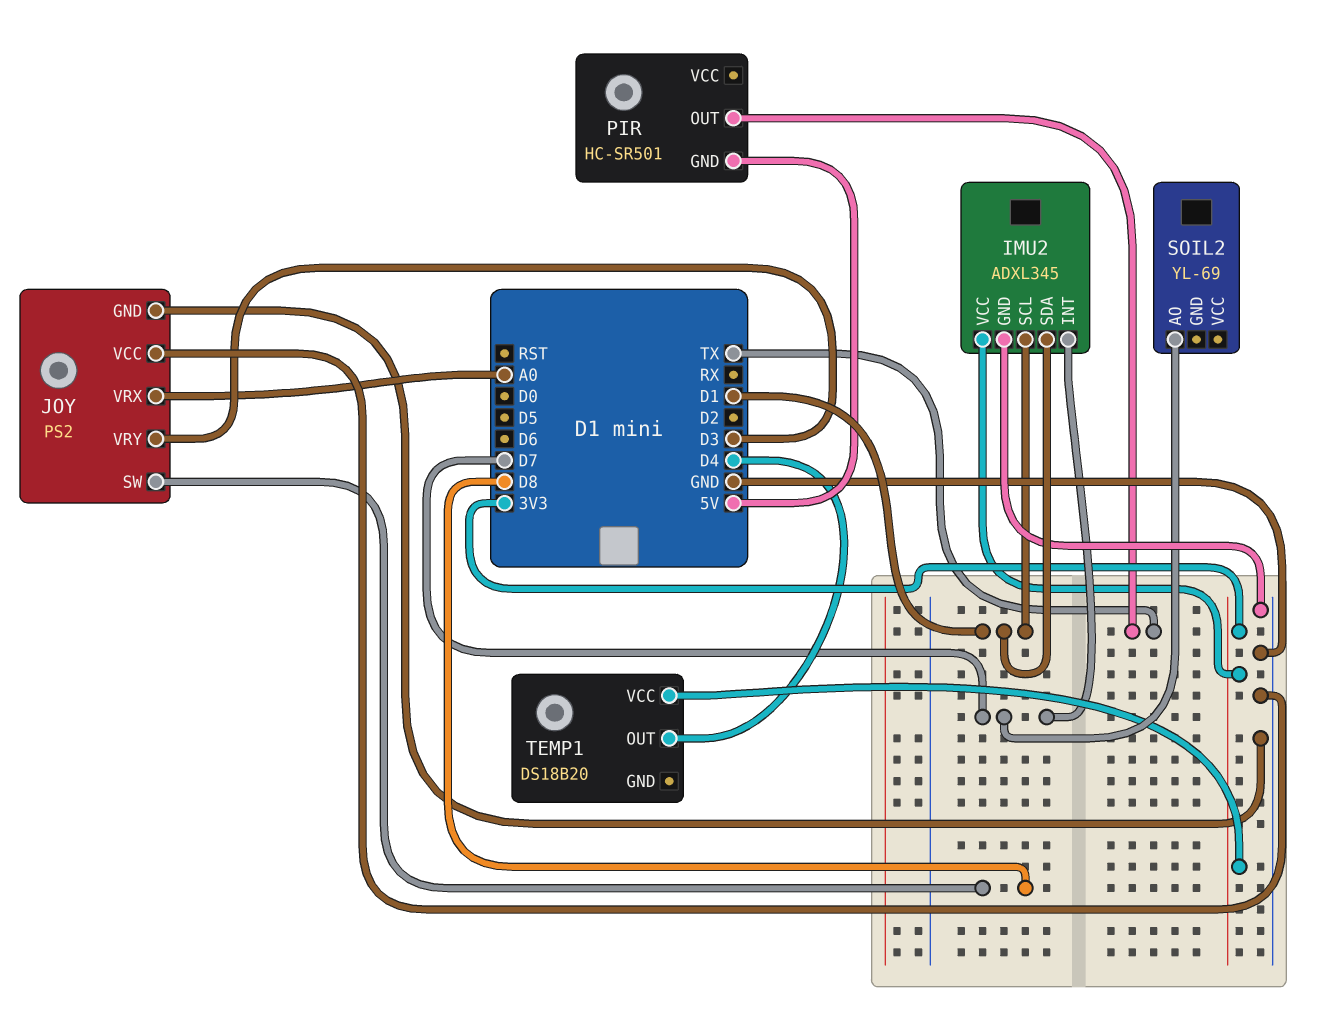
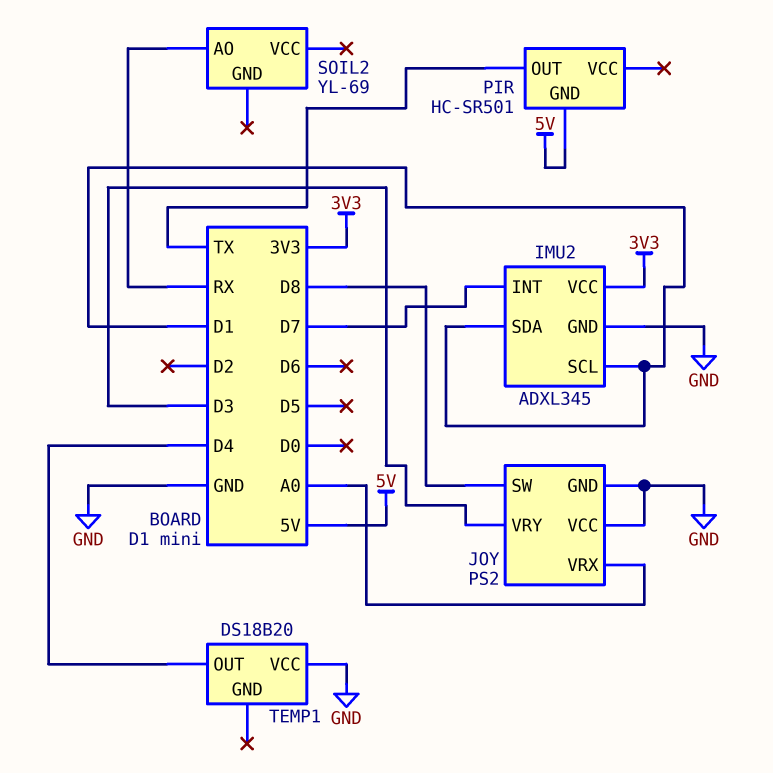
SOIL2 pin AO: D7 -> RX
TEMP1 pin VCC: 3V3 -> GND

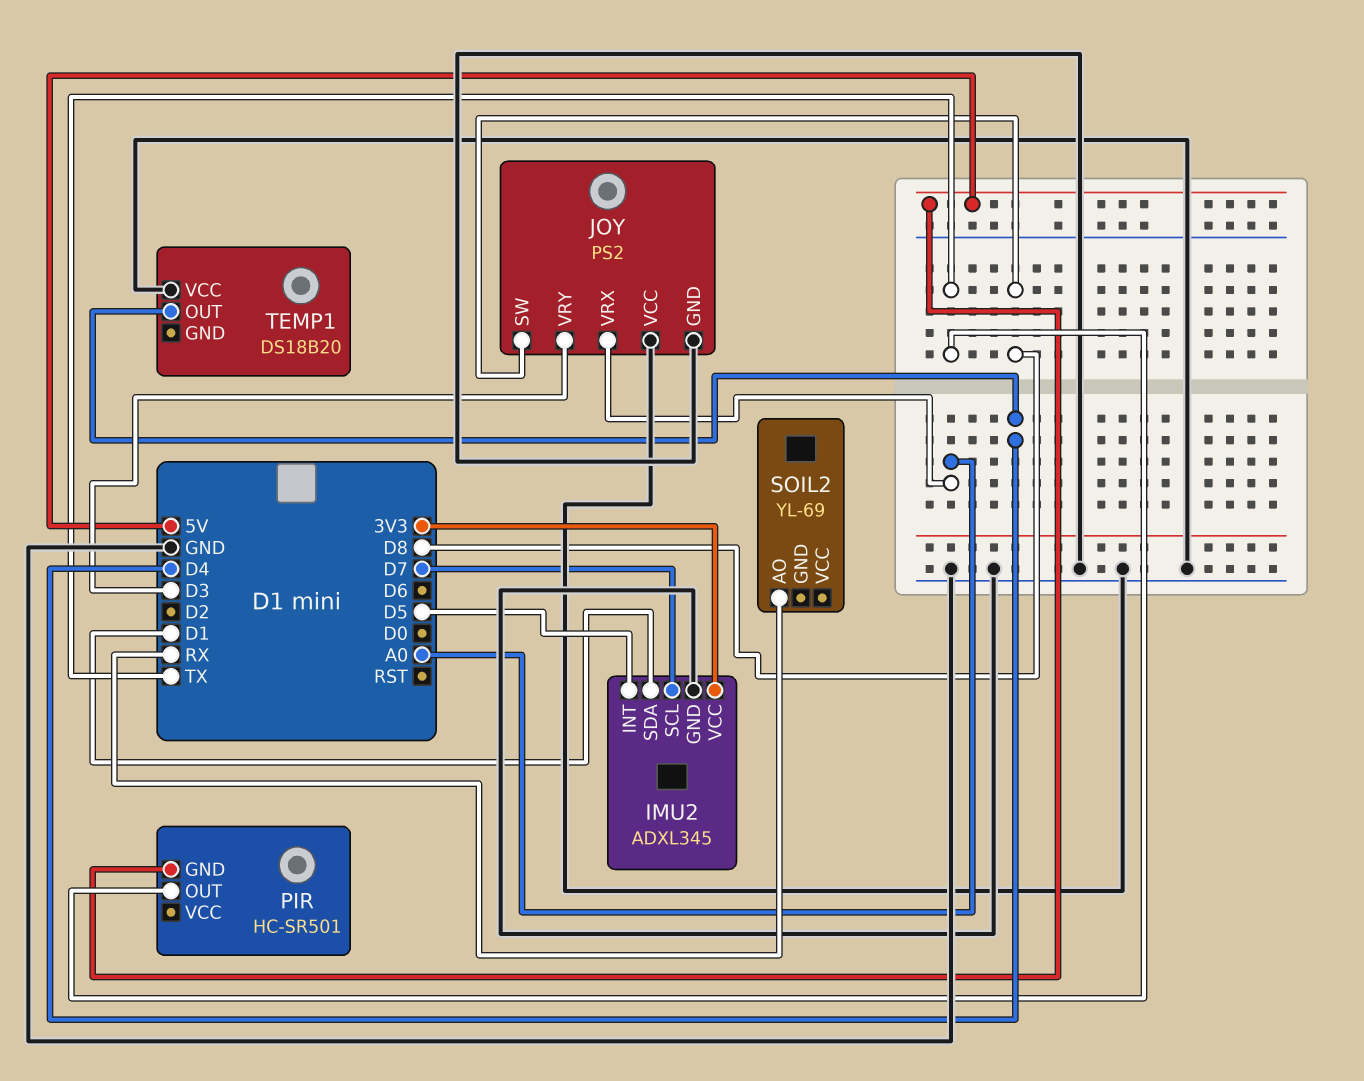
IMU2 pin INT: D7 -> D5
IMU2 pin SCL: D1 -> D7

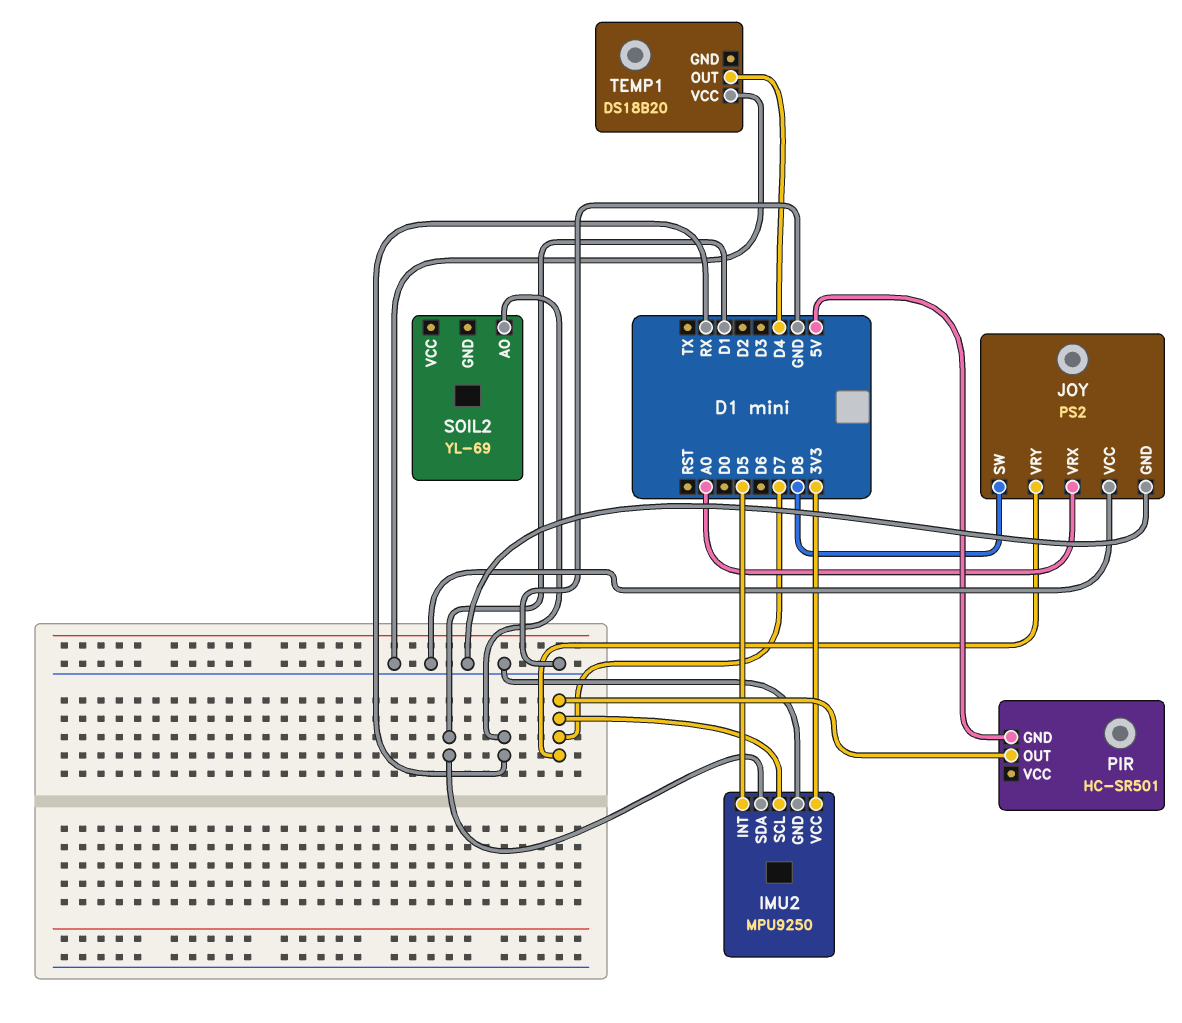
IMU2: ADXL345 -> MPU9250
JOY pin VRY: D3 -> D7
PIR pin OUT: TX -> D7

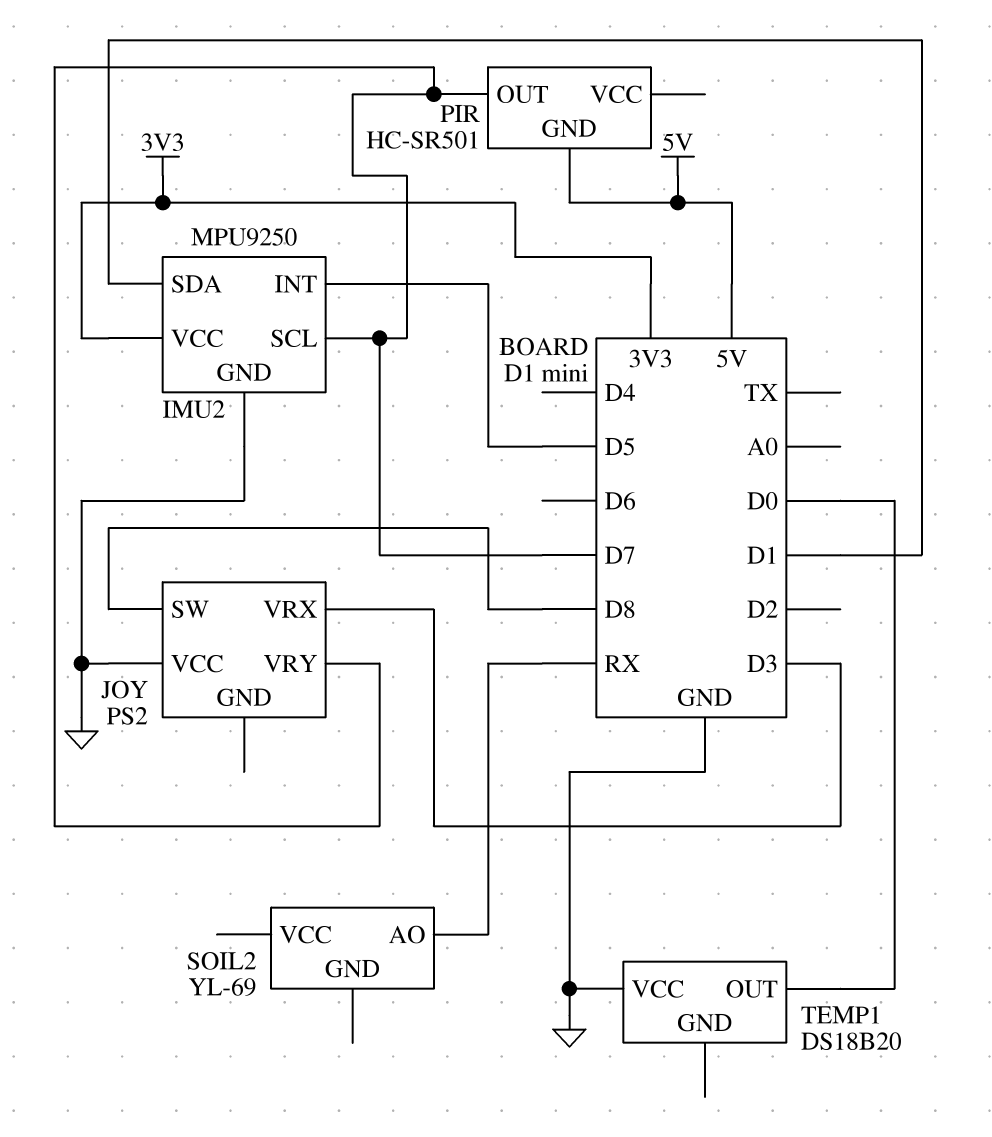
JOY pin GND: GND -> none
JOY pin VRX: A0 -> D3
TEMP1 pin OUT: D4 -> D0

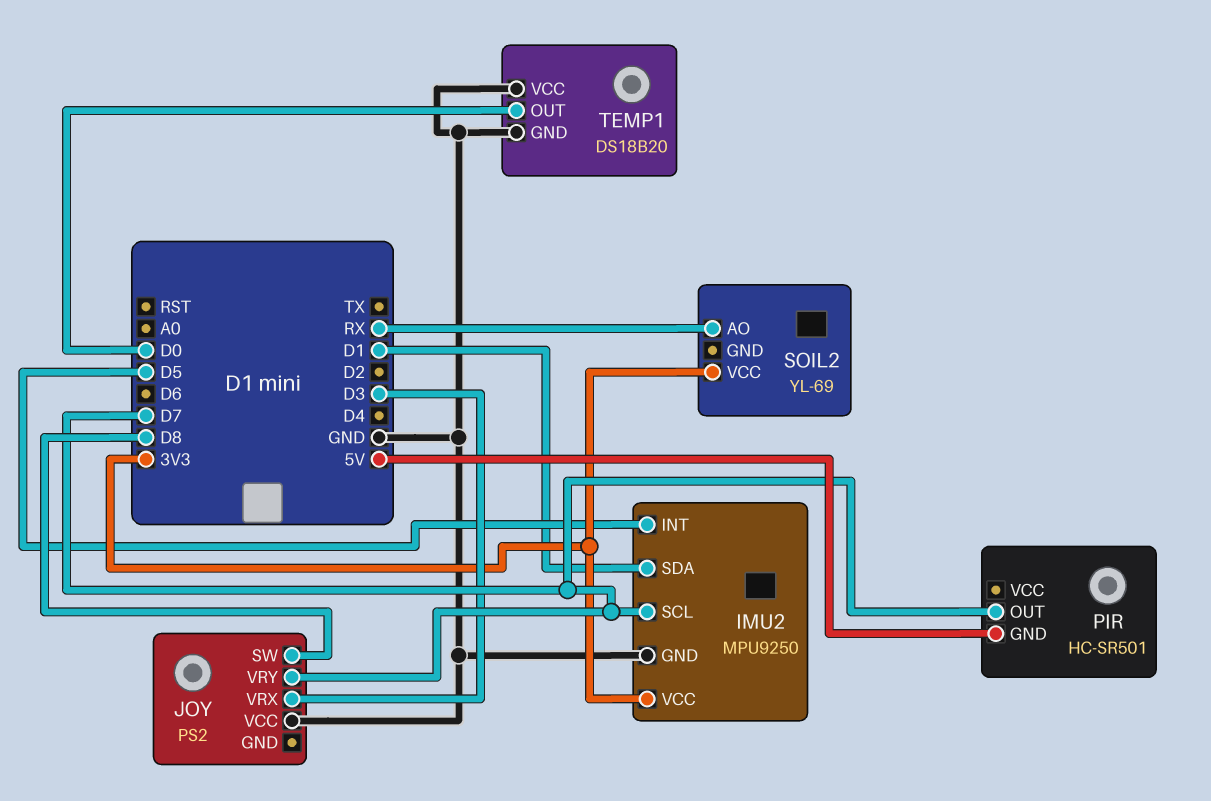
SOIL2 pin VCC: none -> 3V3
TEMP1 pin GND: none -> GND

